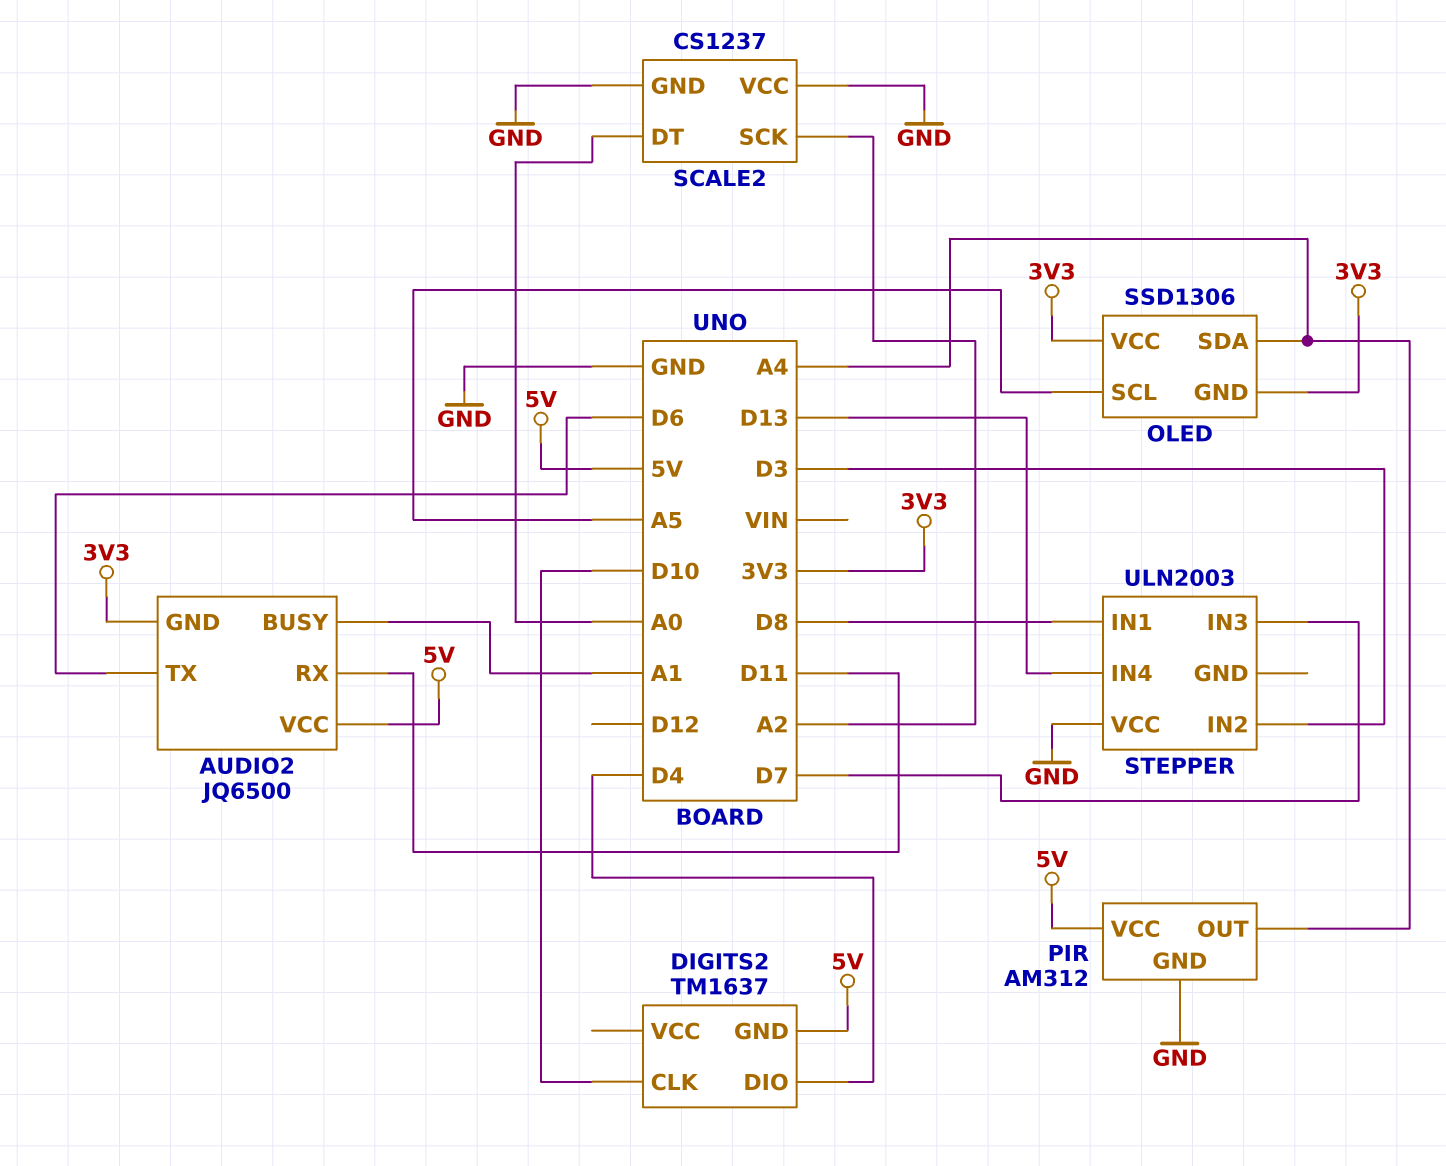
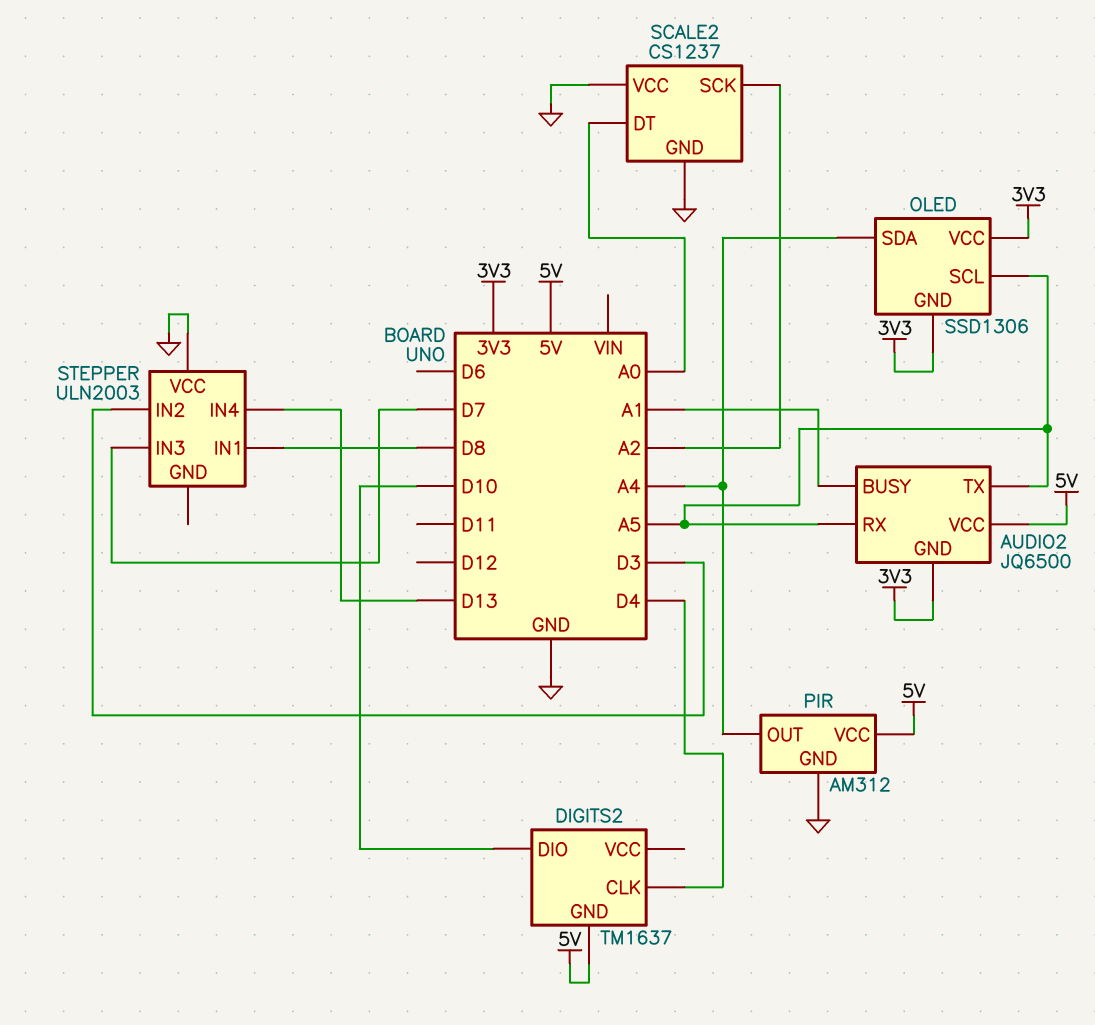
AUDIO2 pin RX: D11 -> A5
AUDIO2 pin TX: D6 -> A5
DIGITS2 pin CLK: D10 -> D4
DIGITS2 pin DIO: D4 -> D10

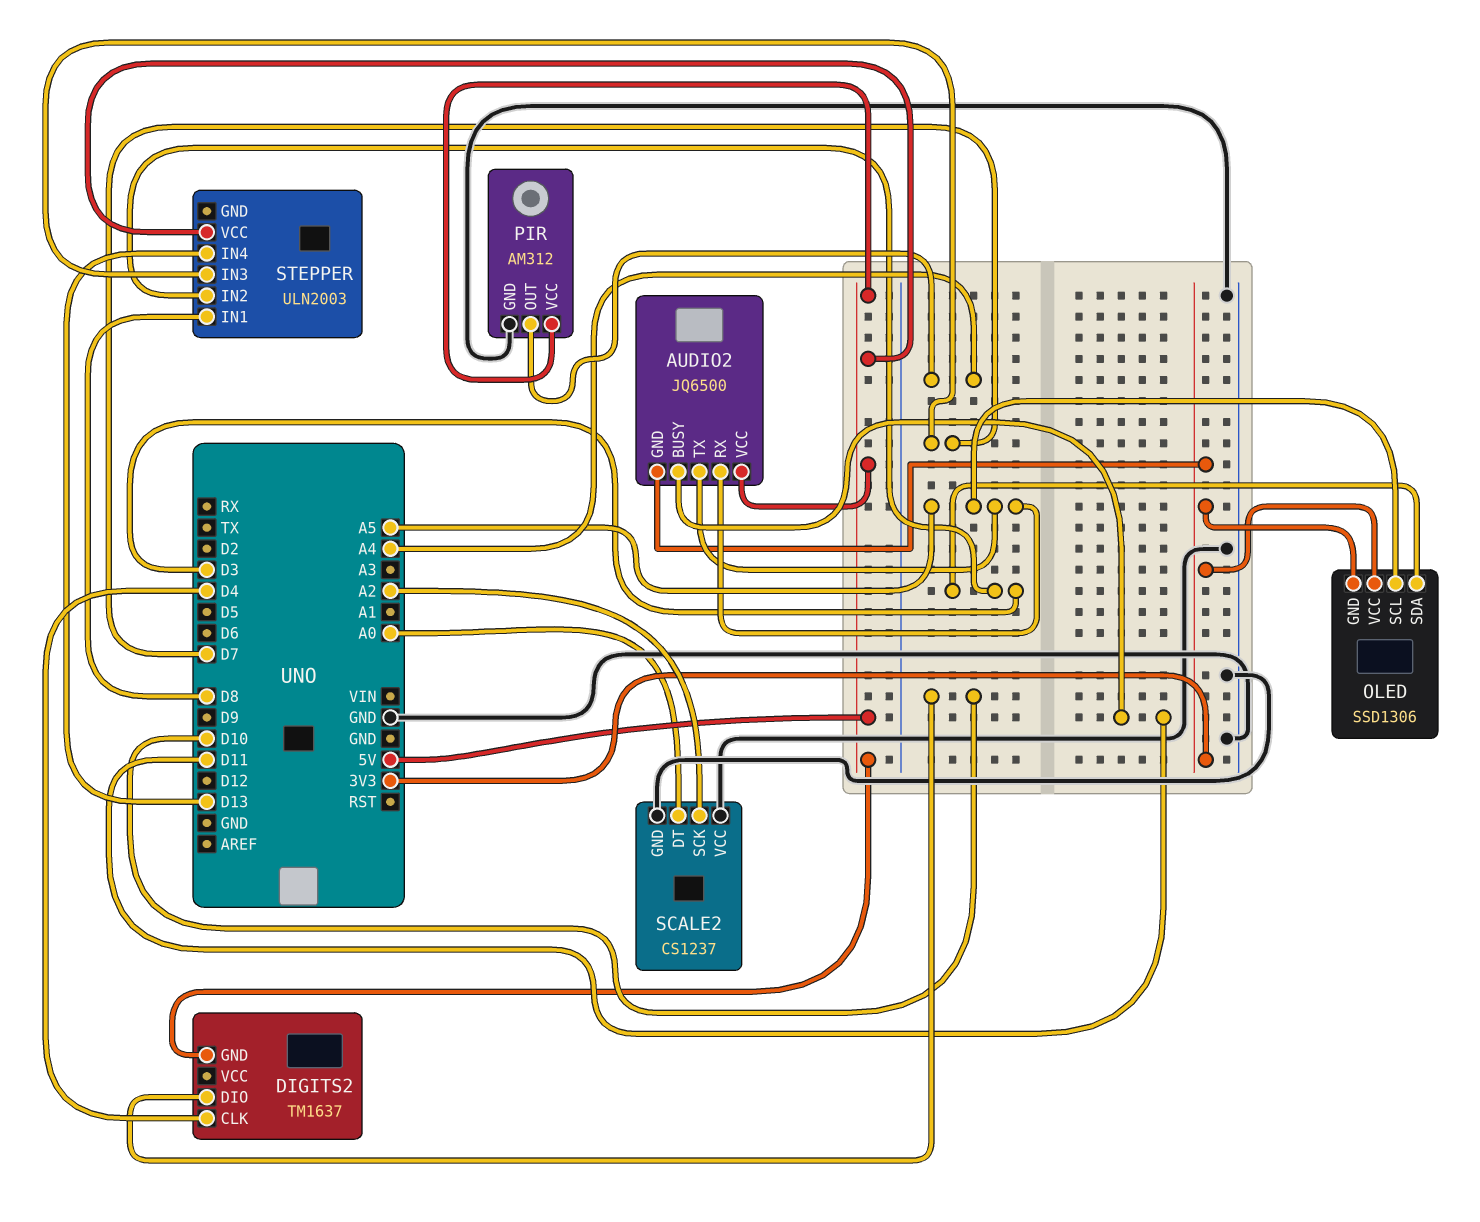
AUDIO2 pin BUSY: A1 -> D11
OLED pin SDA: A4 -> D3
STEPPER pin VCC: GND -> 5V

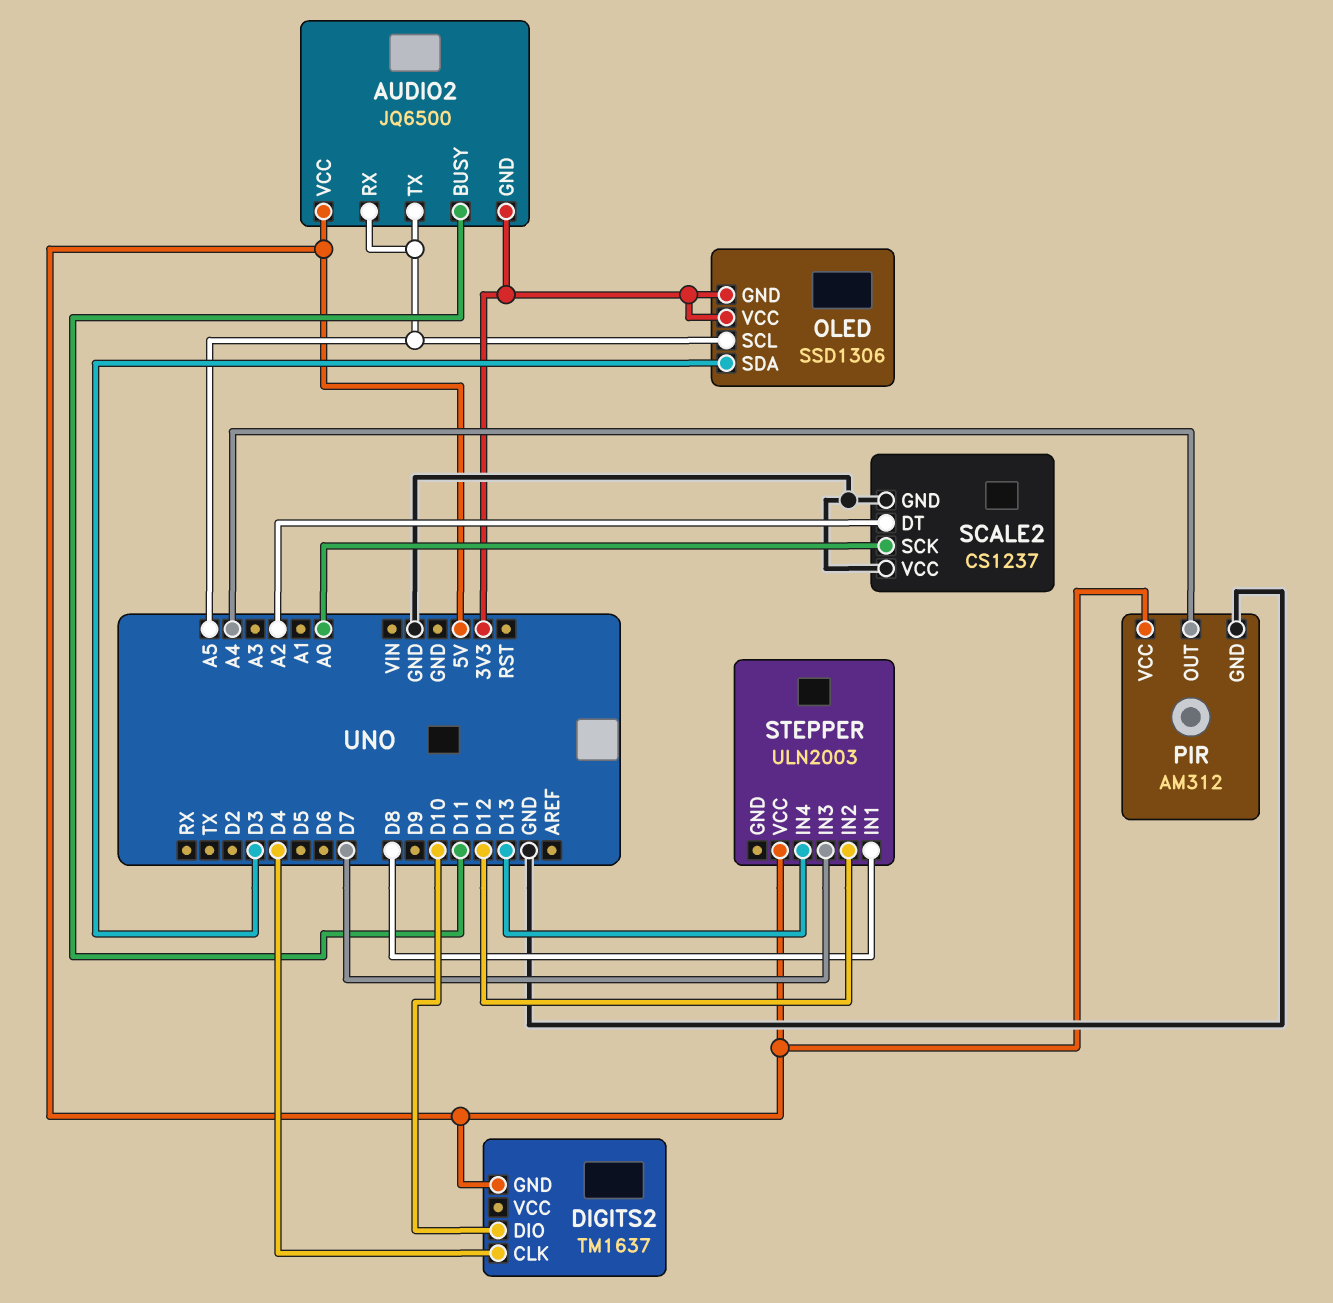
SCALE2 pin DT: A0 -> A2
SCALE2 pin SCK: A2 -> A0
STEPPER pin IN2: D3 -> D12

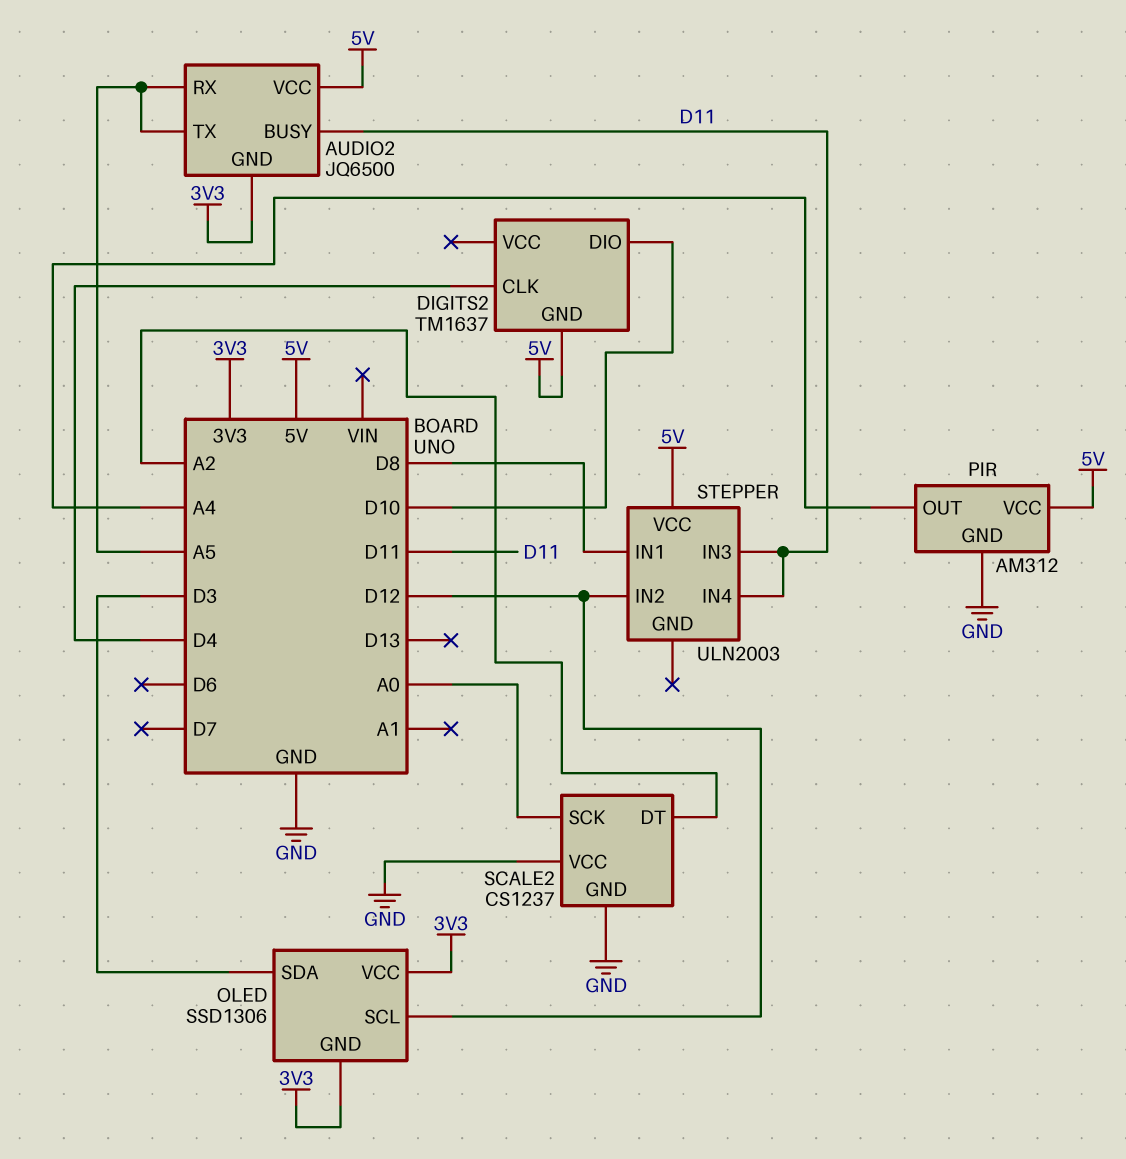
OLED pin SCL: A5 -> D12
STEPPER pin IN3: D7 -> D11
STEPPER pin IN4: D13 -> D11

